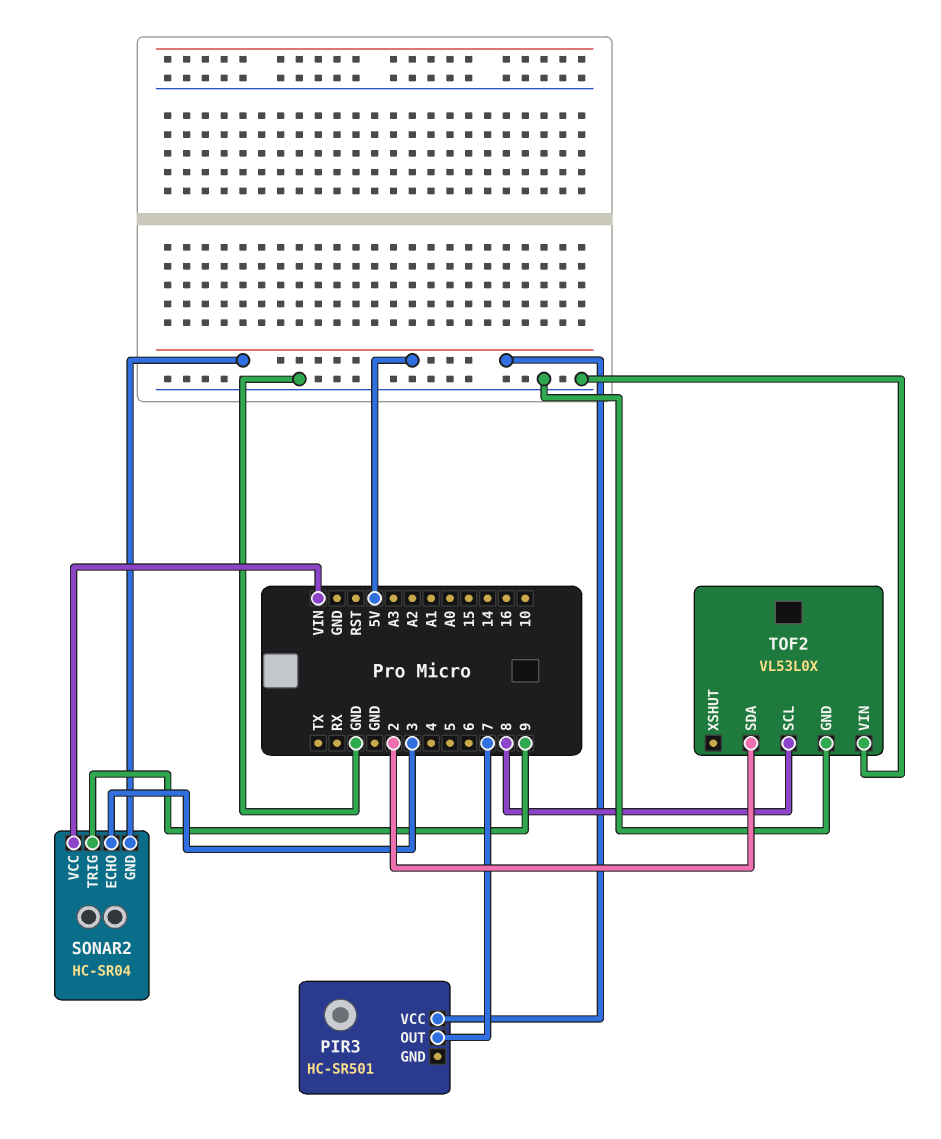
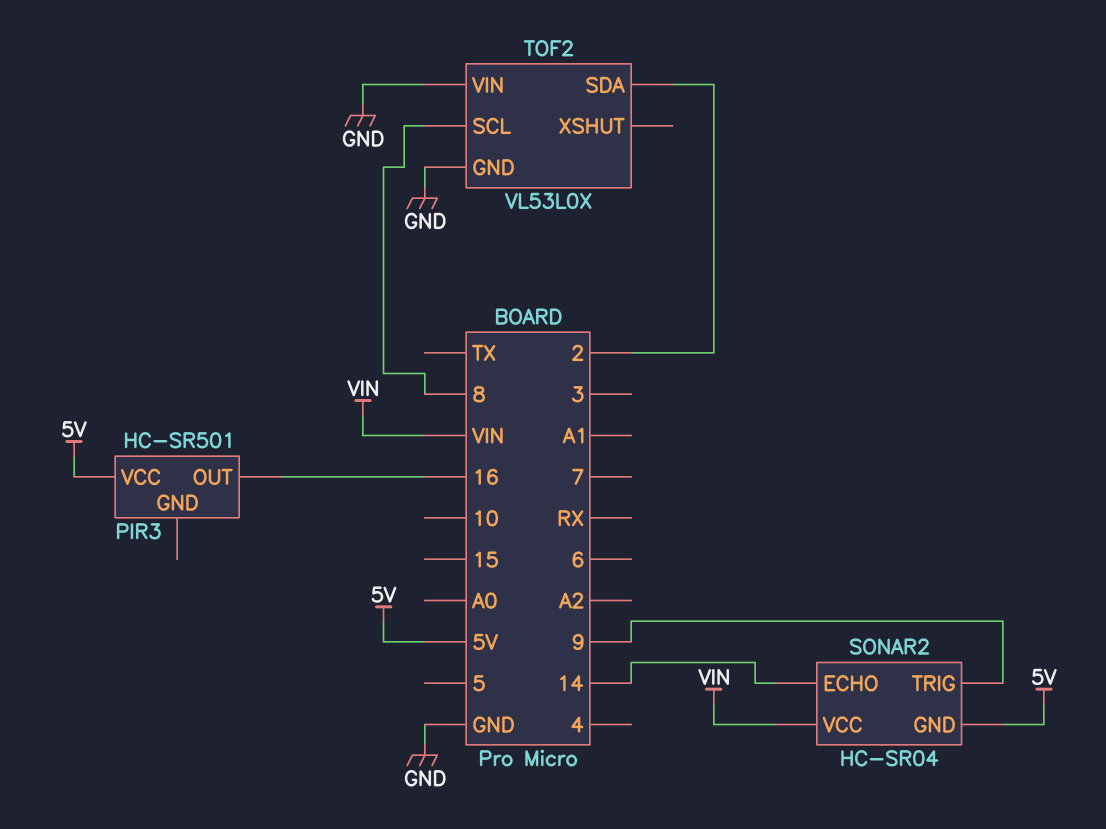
PIR3 pin OUT: 7 -> 16
SONAR2 pin ECHO: 3 -> 14

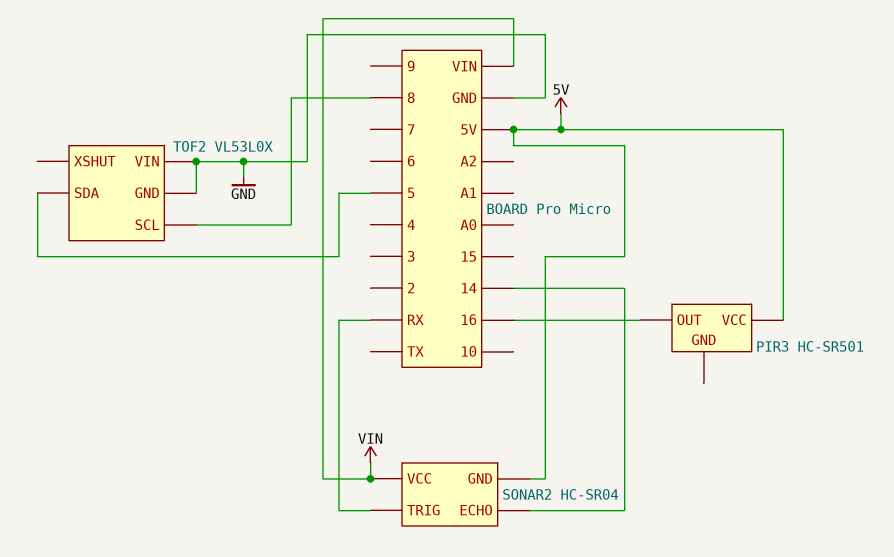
SONAR2 pin TRIG: 9 -> RX
TOF2 pin SDA: 2 -> 5

